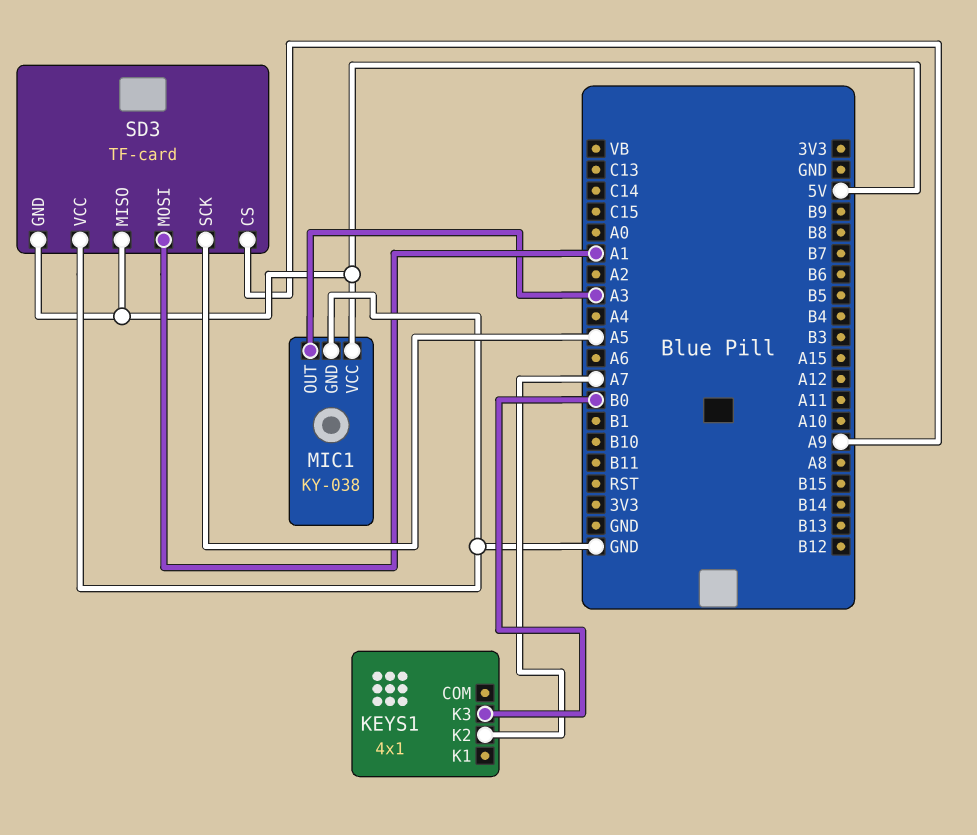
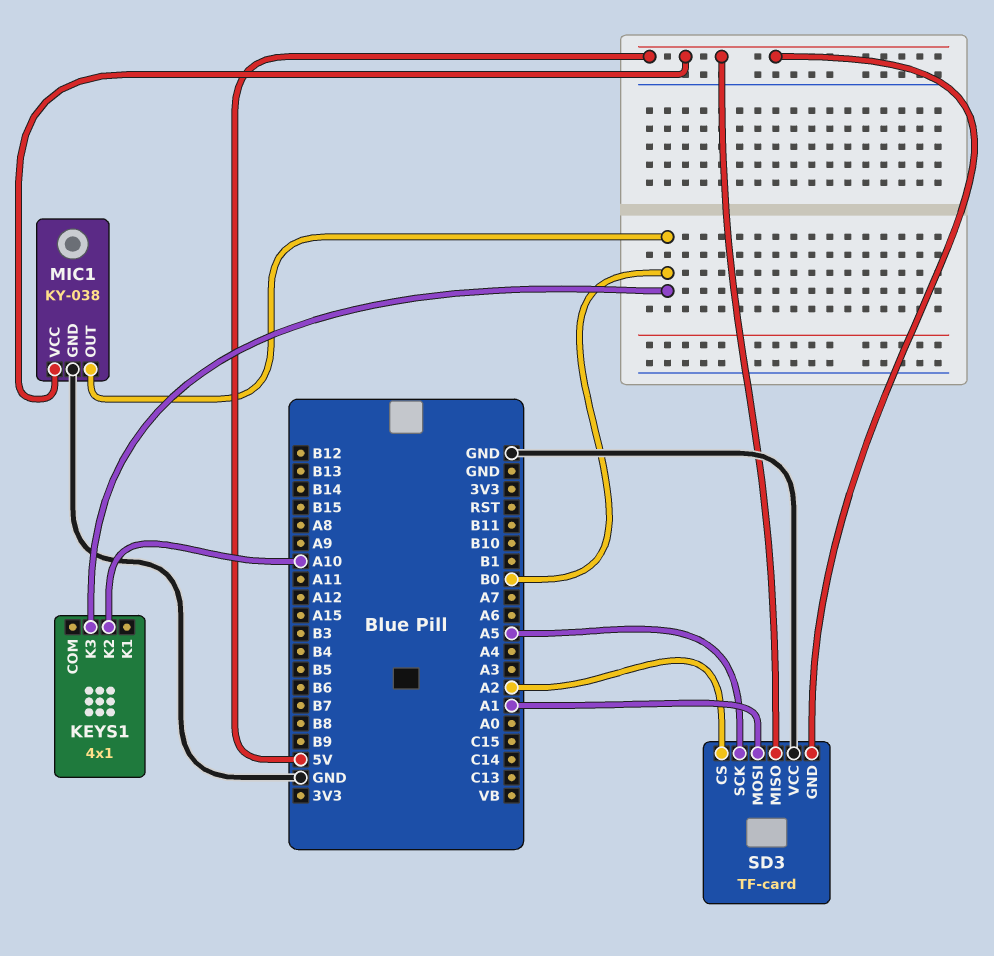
KEYS1 pin K2: A7 -> A10
MIC1 pin OUT: A3 -> B0
SD3 pin CS: A9 -> A2

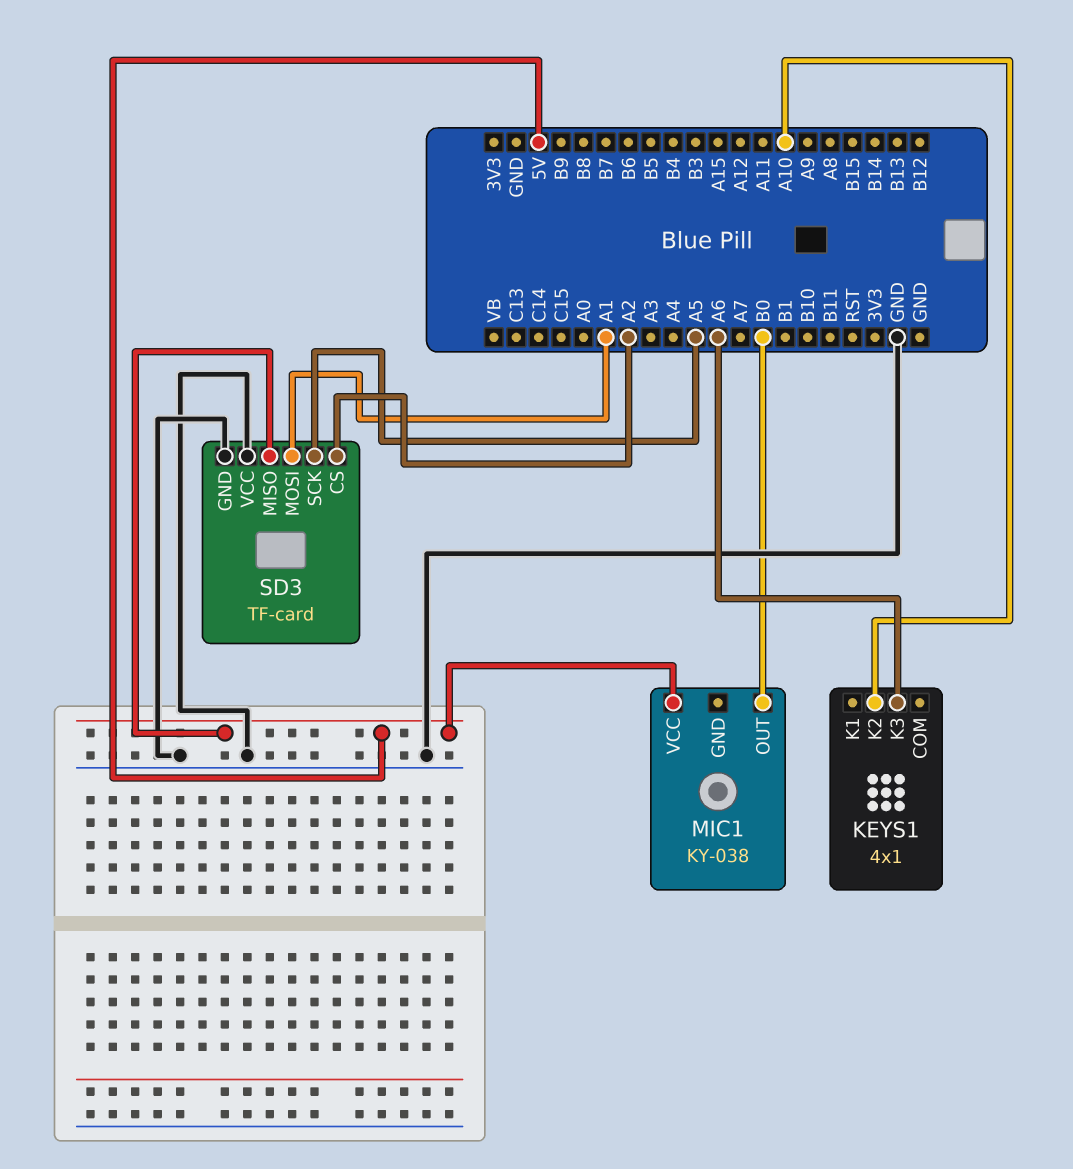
KEYS1 pin K3: B0 -> A6
MIC1 pin GND: GND -> none
SD3 pin GND: 5V -> GND

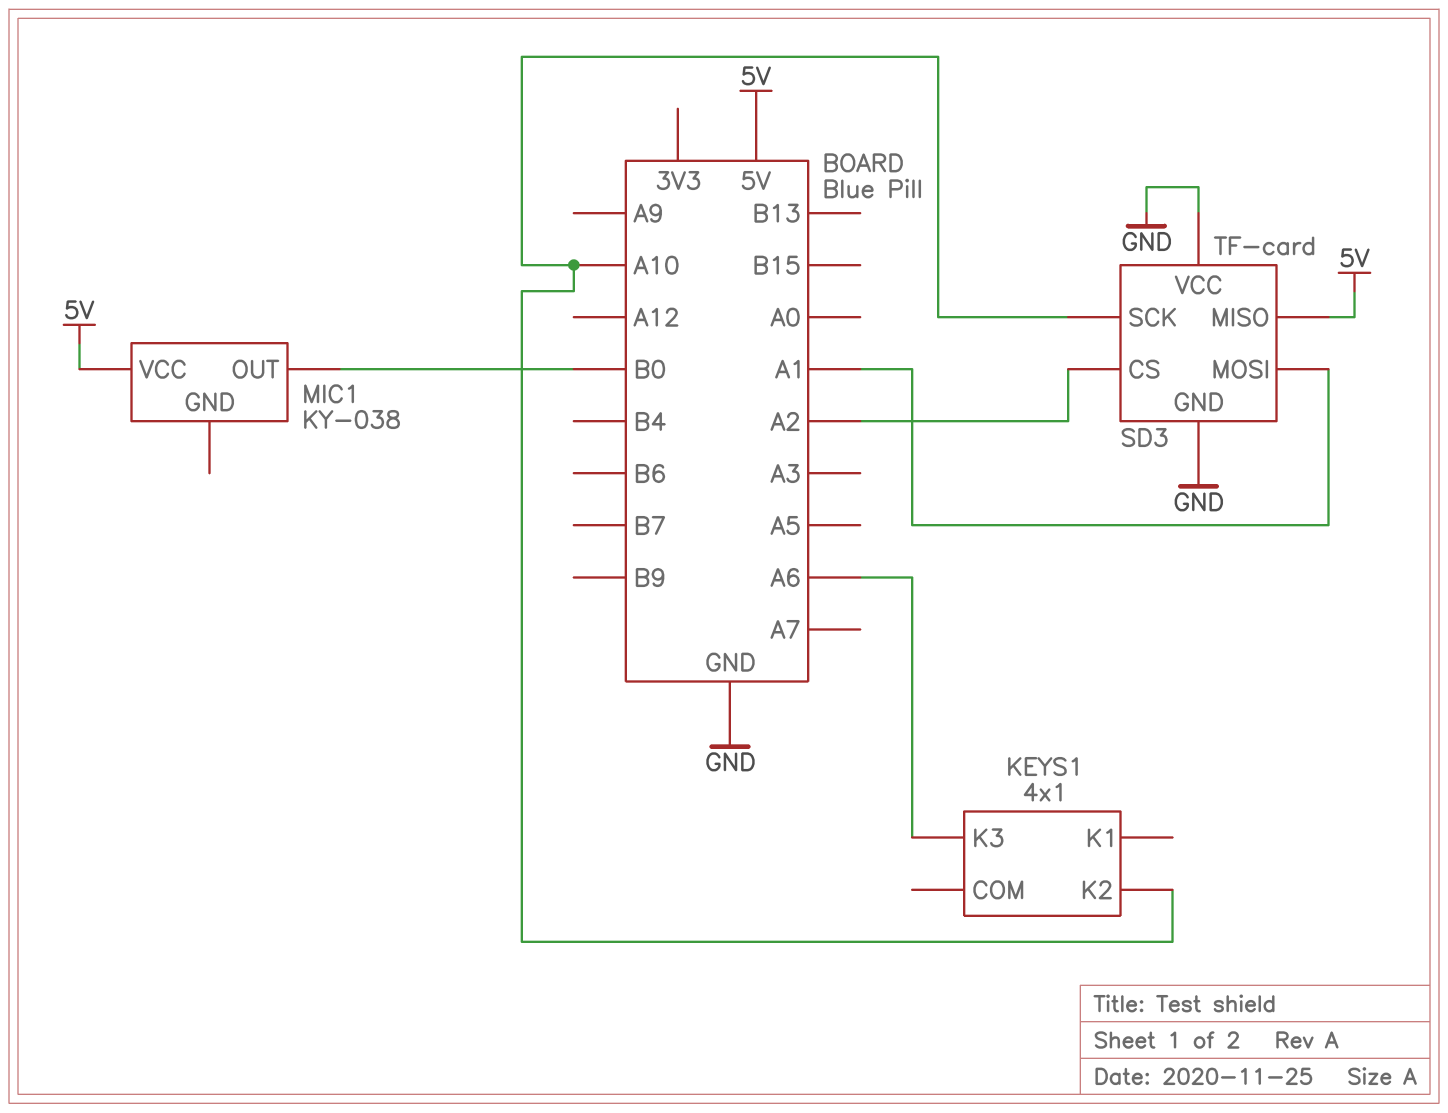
SD3 pin SCK: A5 -> A10

